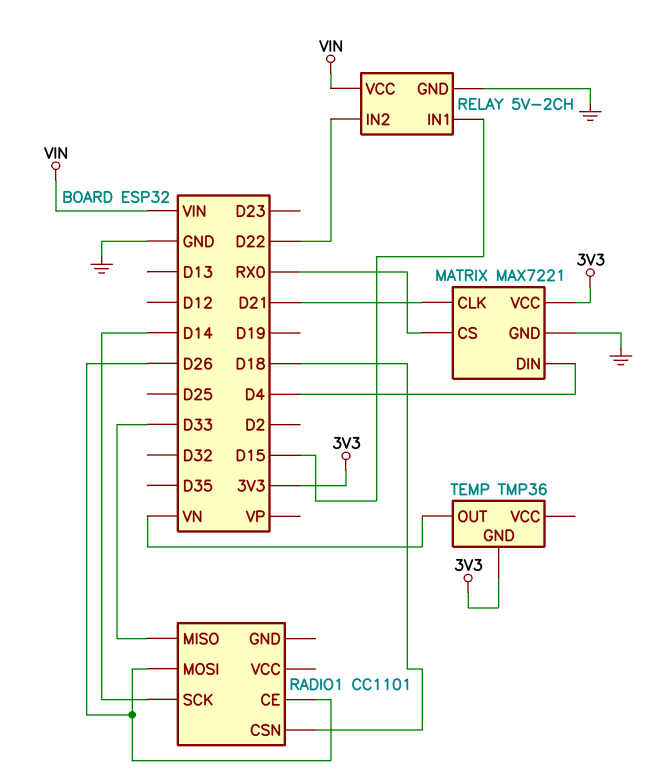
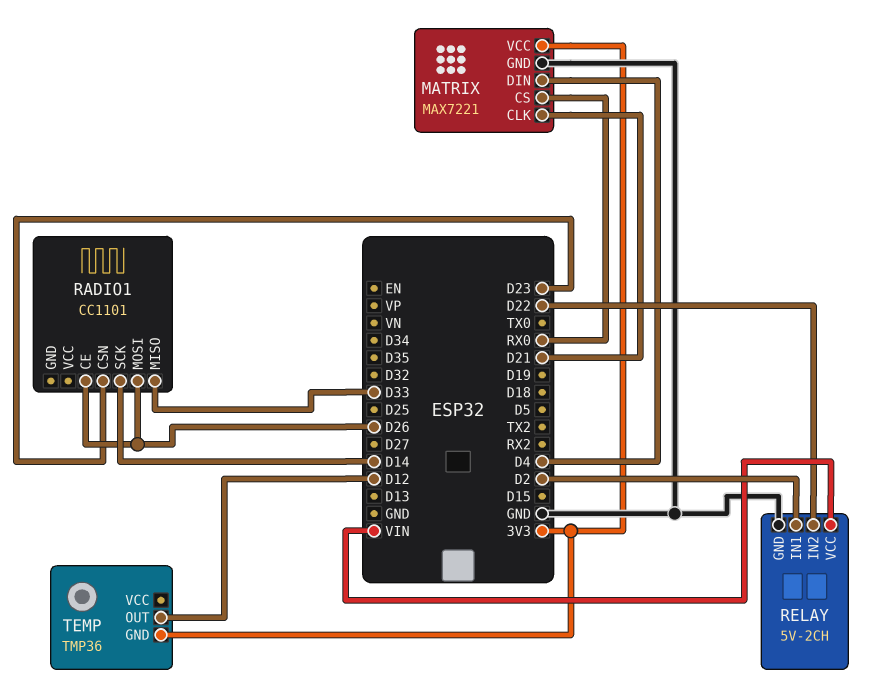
RADIO1 pin CSN: D18 -> D23
RELAY pin IN1: D15 -> D2
TEMP pin OUT: VN -> D12

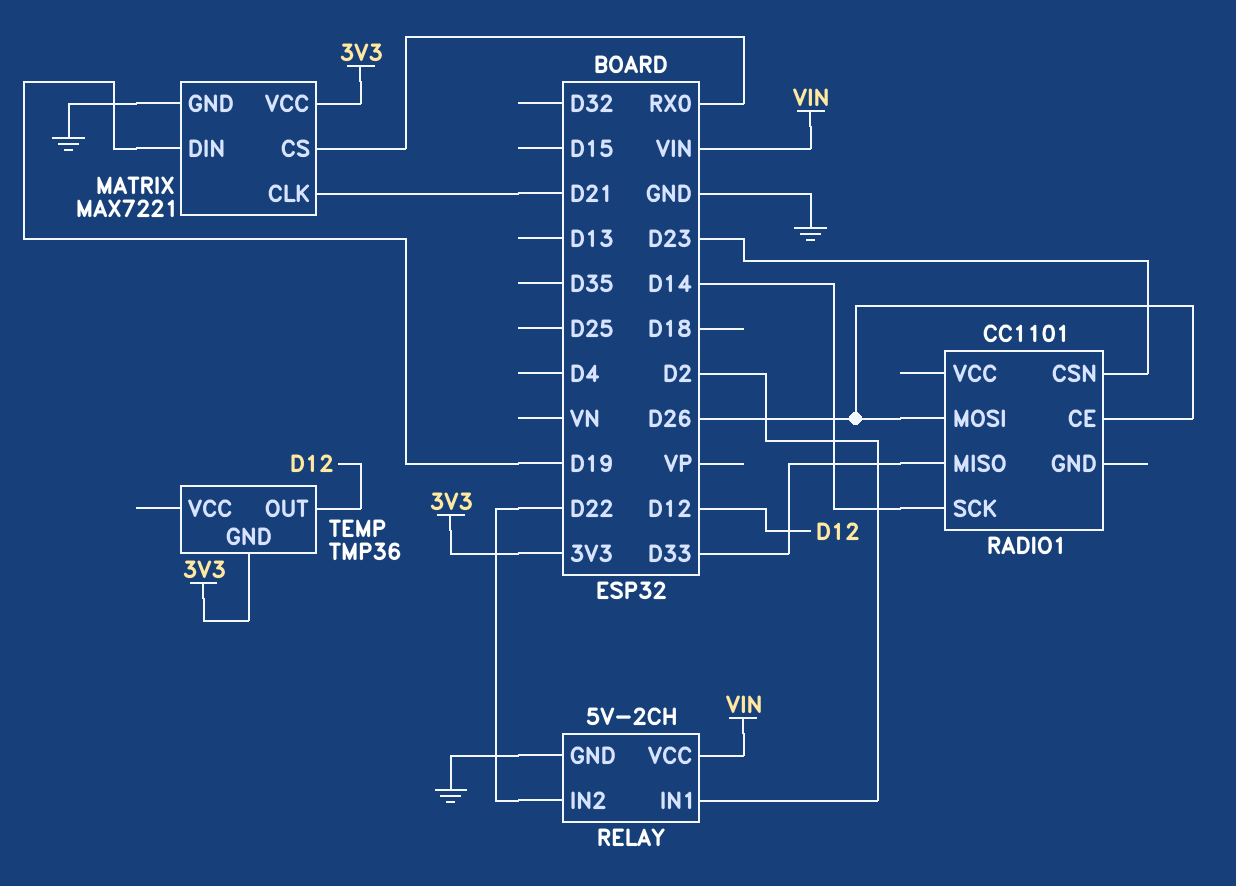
MATRIX pin DIN: D4 -> D19

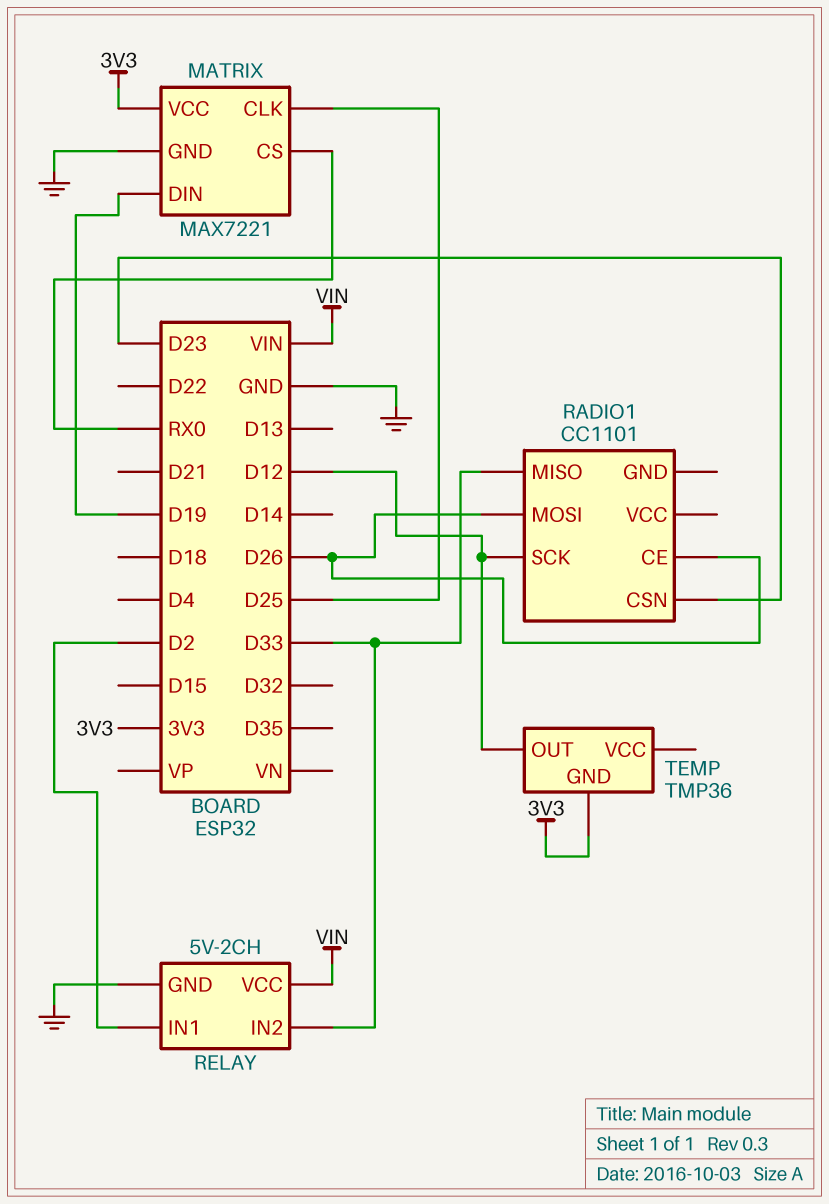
MATRIX pin CLK: D21 -> D25
RADIO1 pin SCK: D14 -> D12
RELAY pin IN2: D22 -> D33

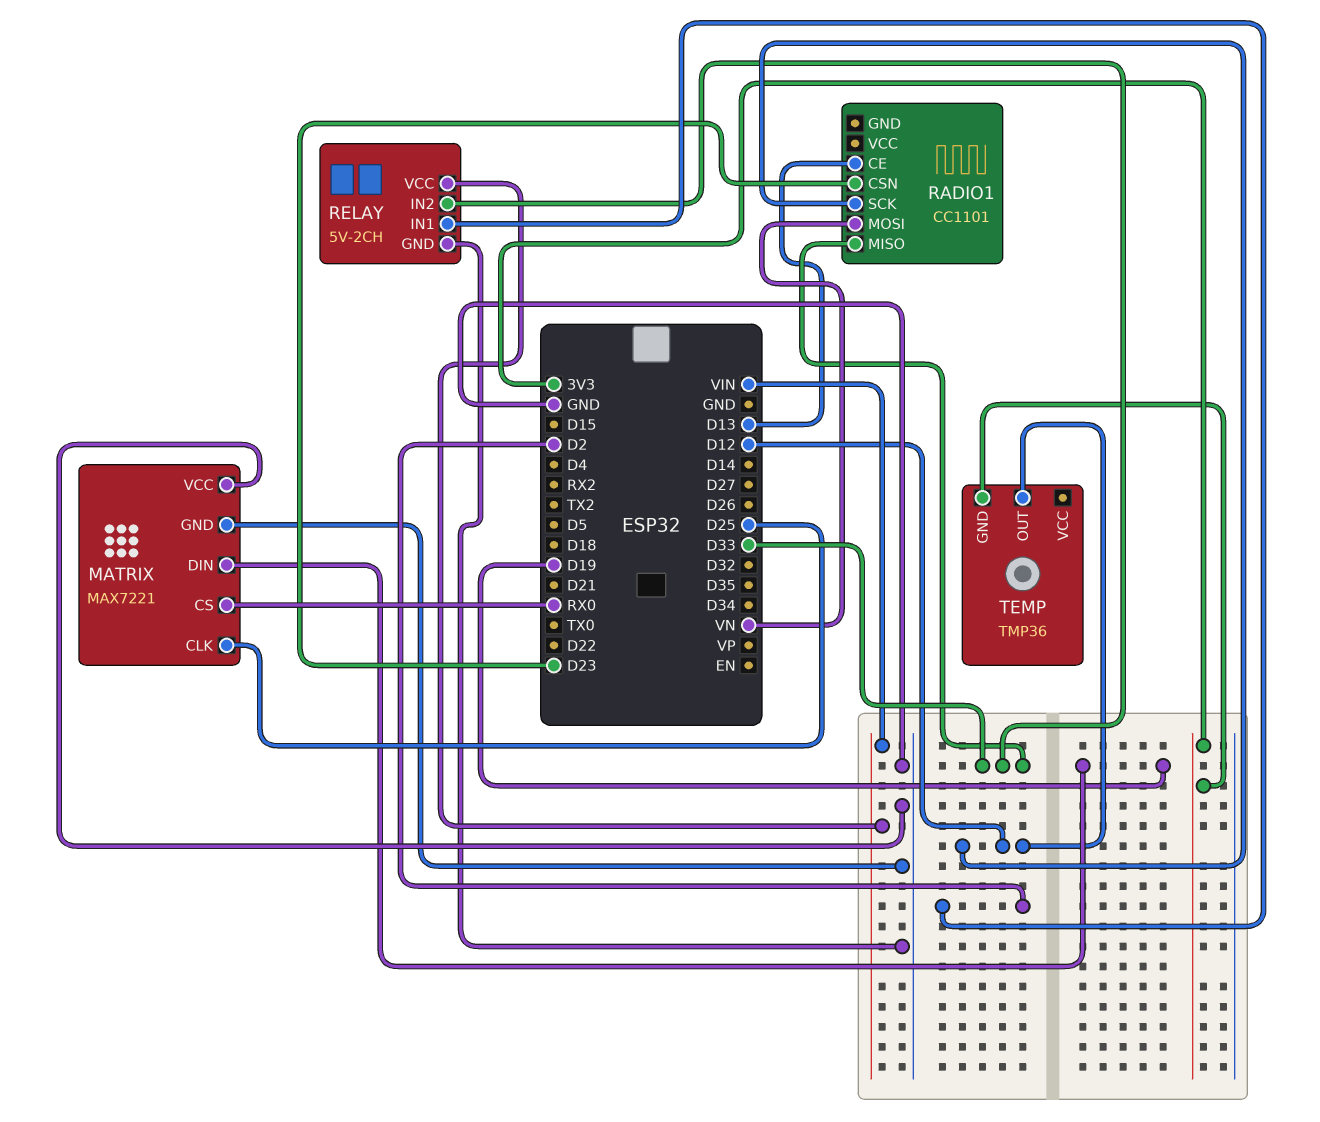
MATRIX pin VCC: 3V3 -> GND
RADIO1 pin CE: D26 -> D13
RADIO1 pin MOSI: D26 -> VN

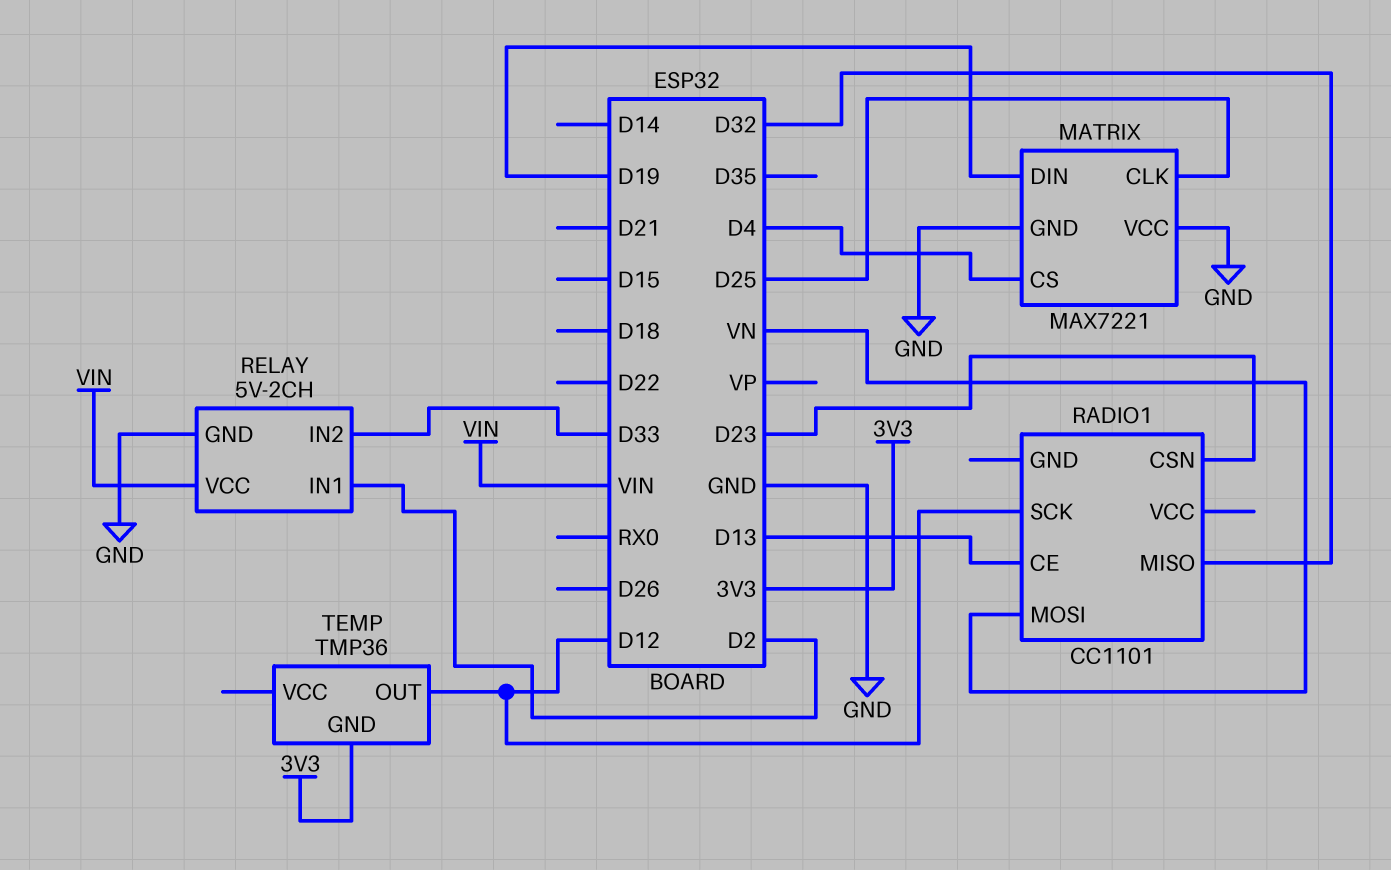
MATRIX pin CS: RX0 -> D4
RADIO1 pin MISO: D33 -> D32

